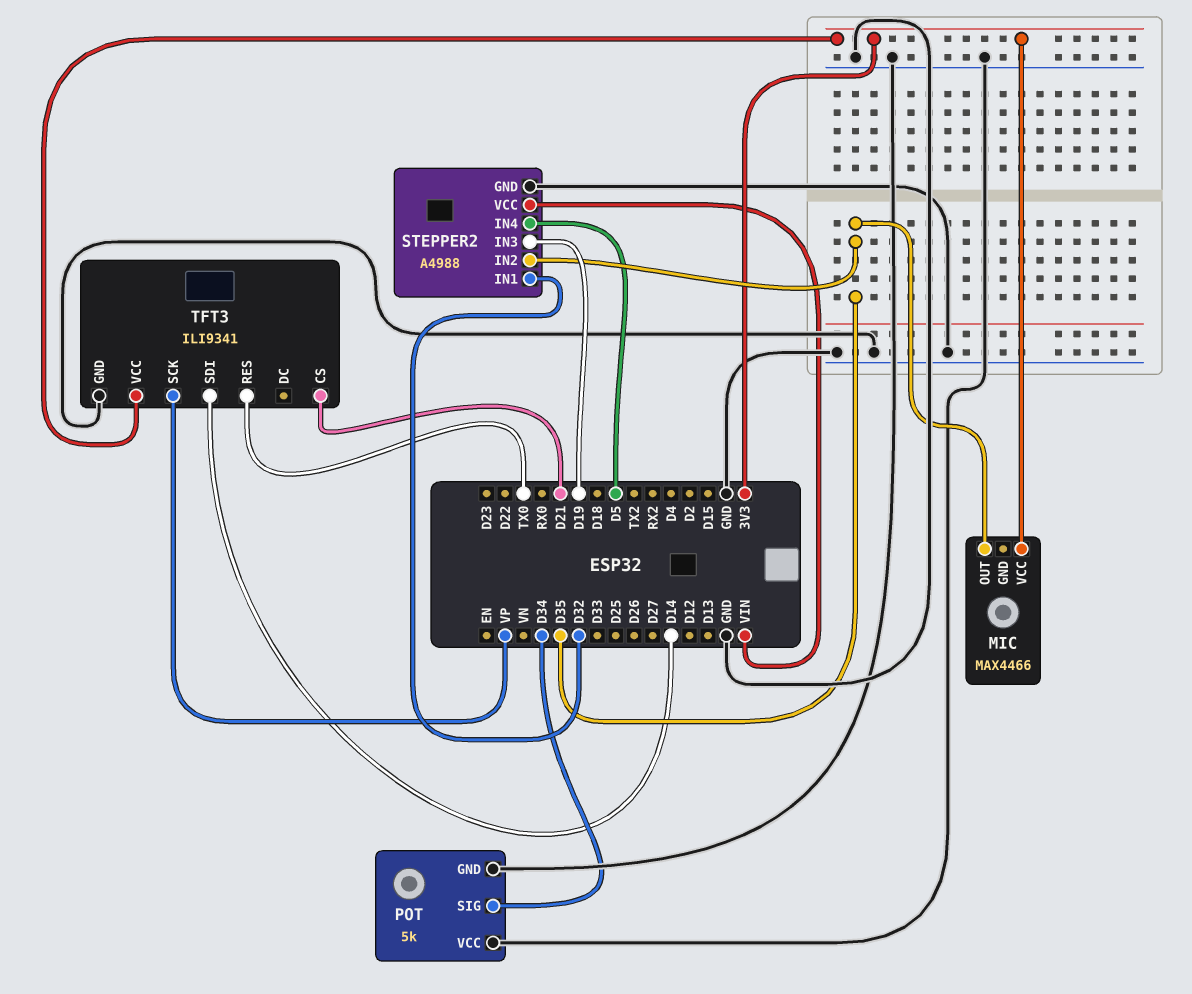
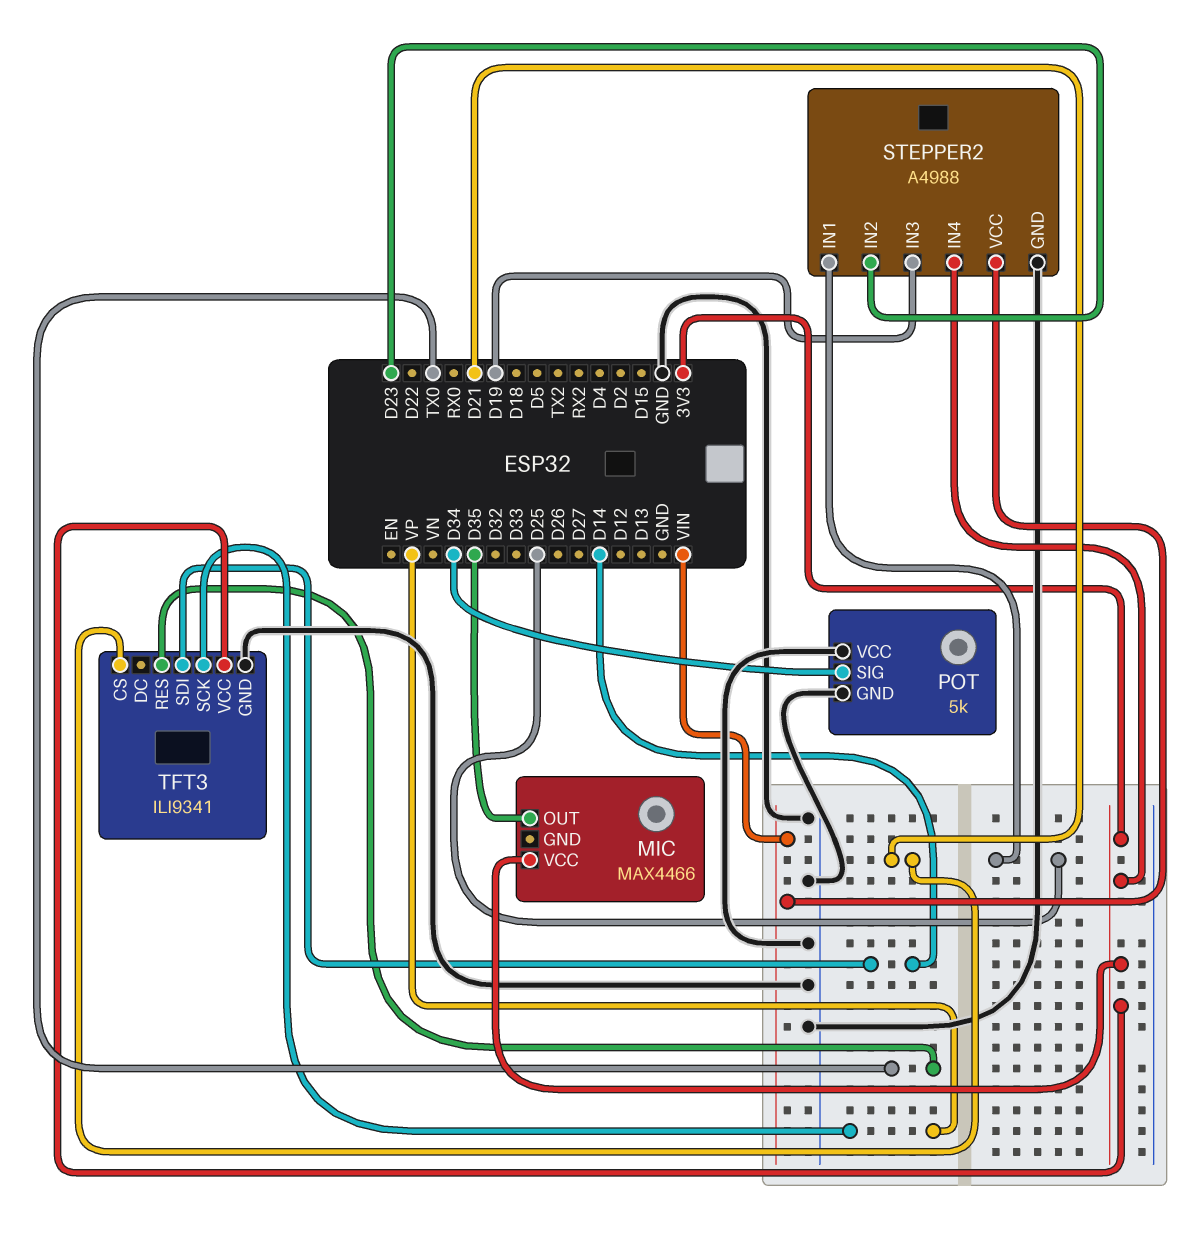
STEPPER2 pin IN1: D32 -> D25
STEPPER2 pin IN2: D35 -> D23
STEPPER2 pin IN4: D5 -> 3V3

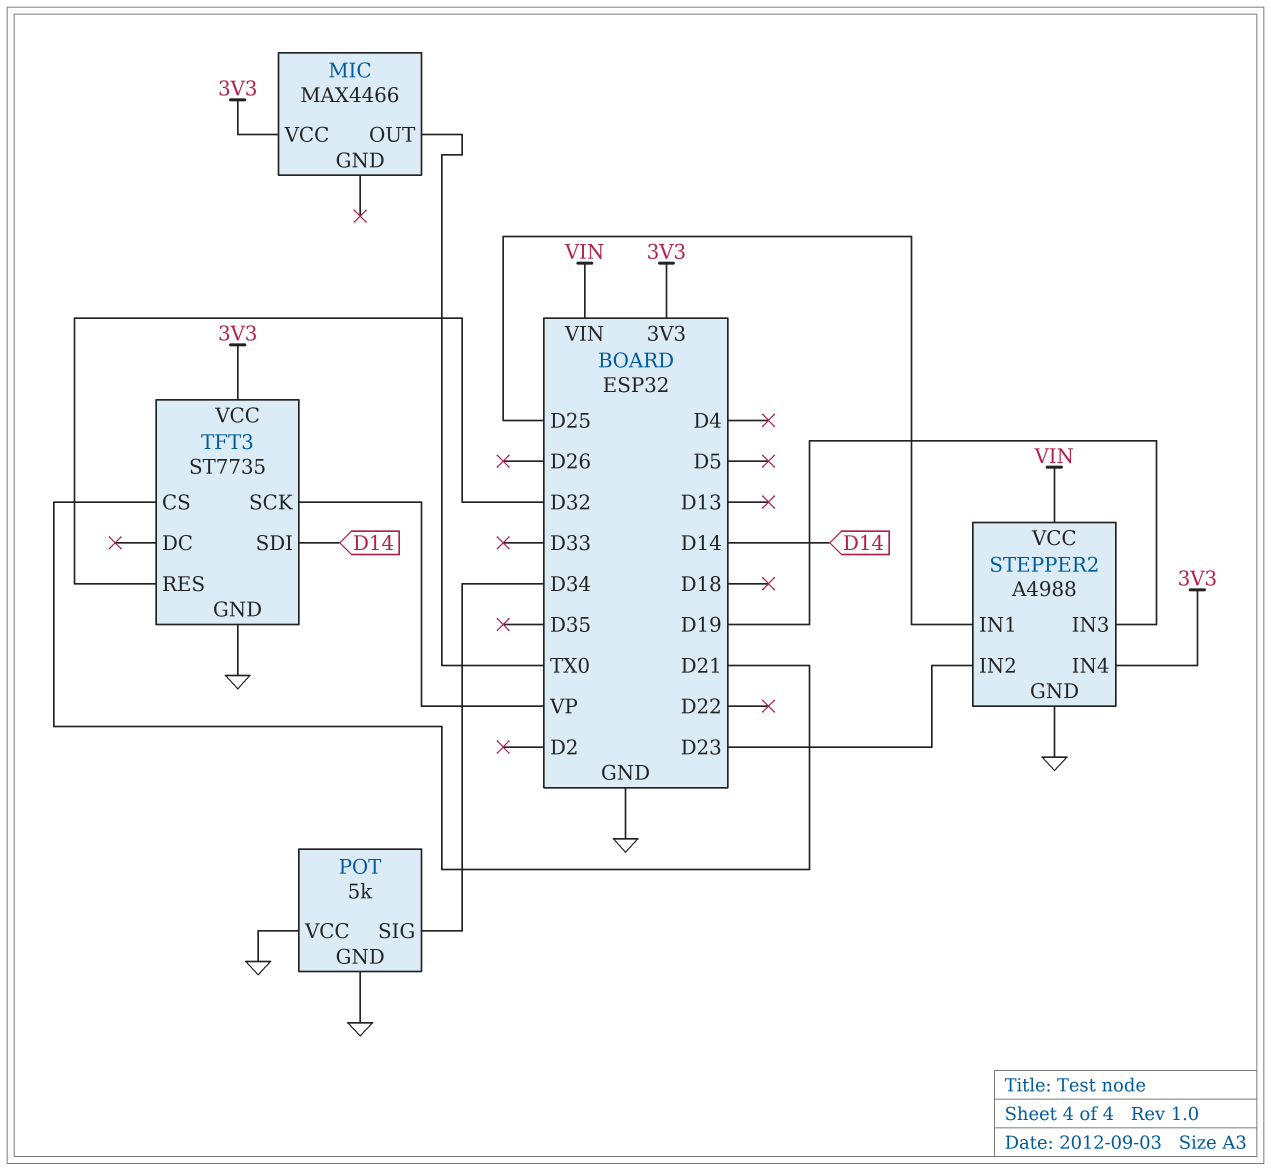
MIC pin OUT: D35 -> TX0
TFT3: ILI9341 -> ST7735
TFT3 pin RES: TX0 -> D32

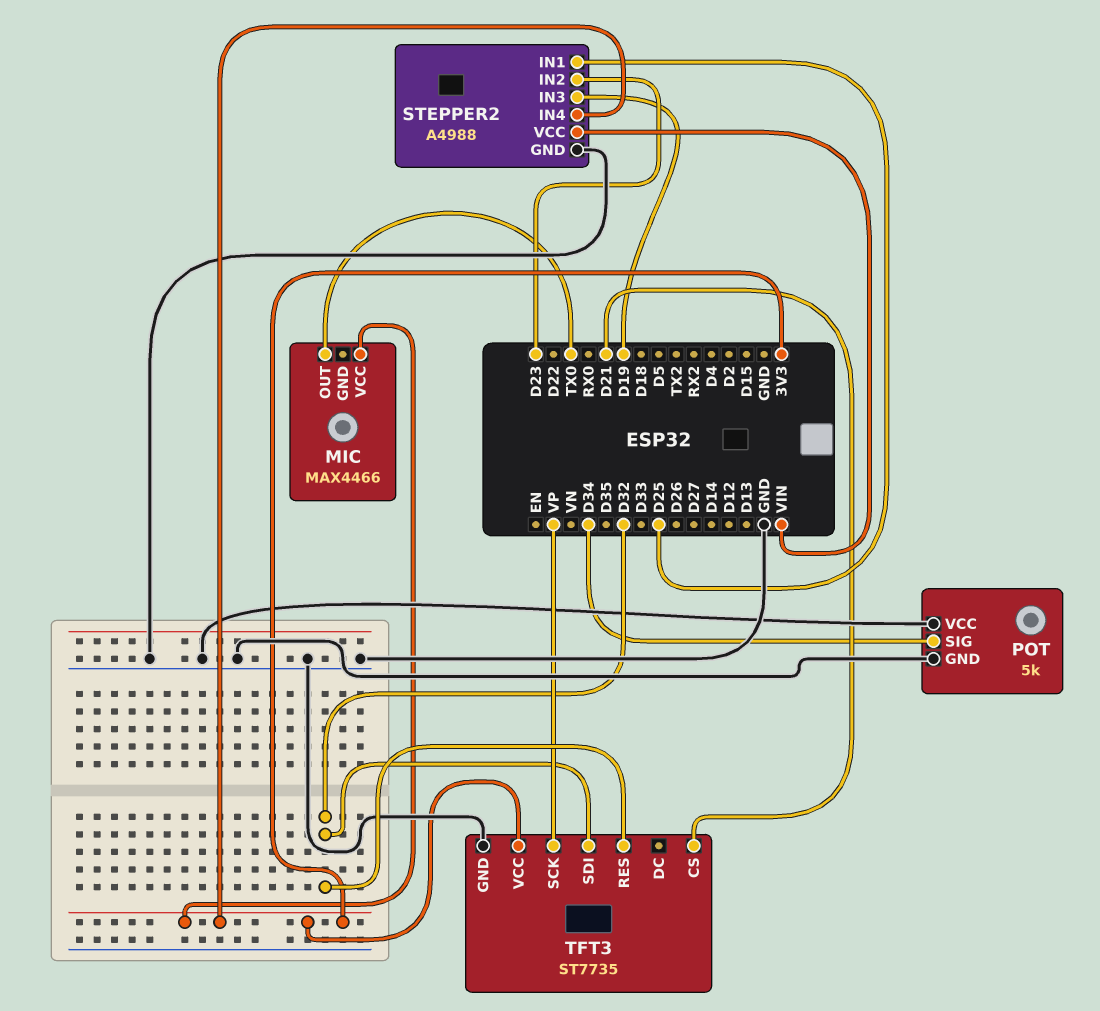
TFT3 pin SDI: D14 -> D32

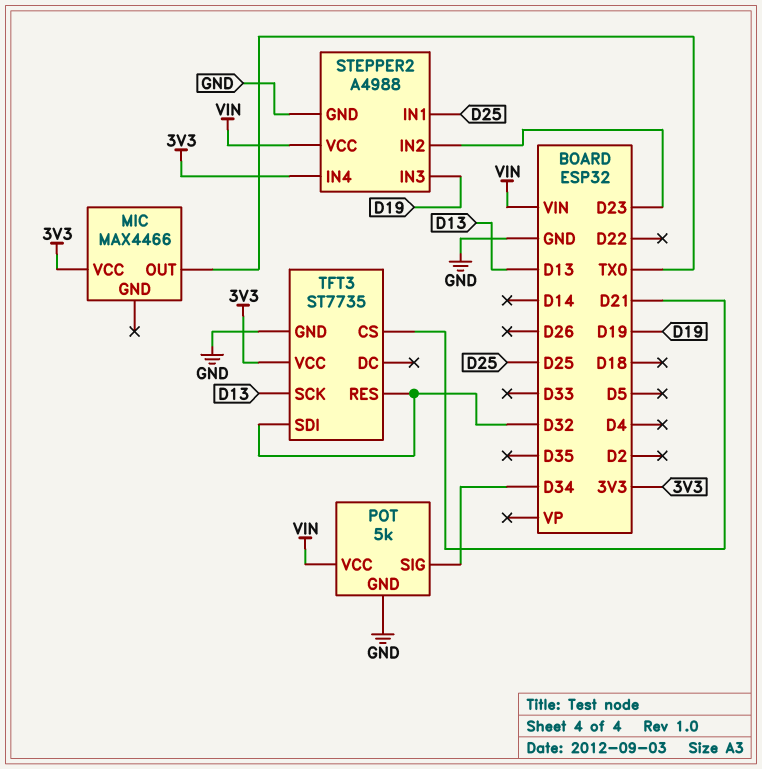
POT pin VCC: GND -> VIN
TFT3 pin SCK: VP -> D13

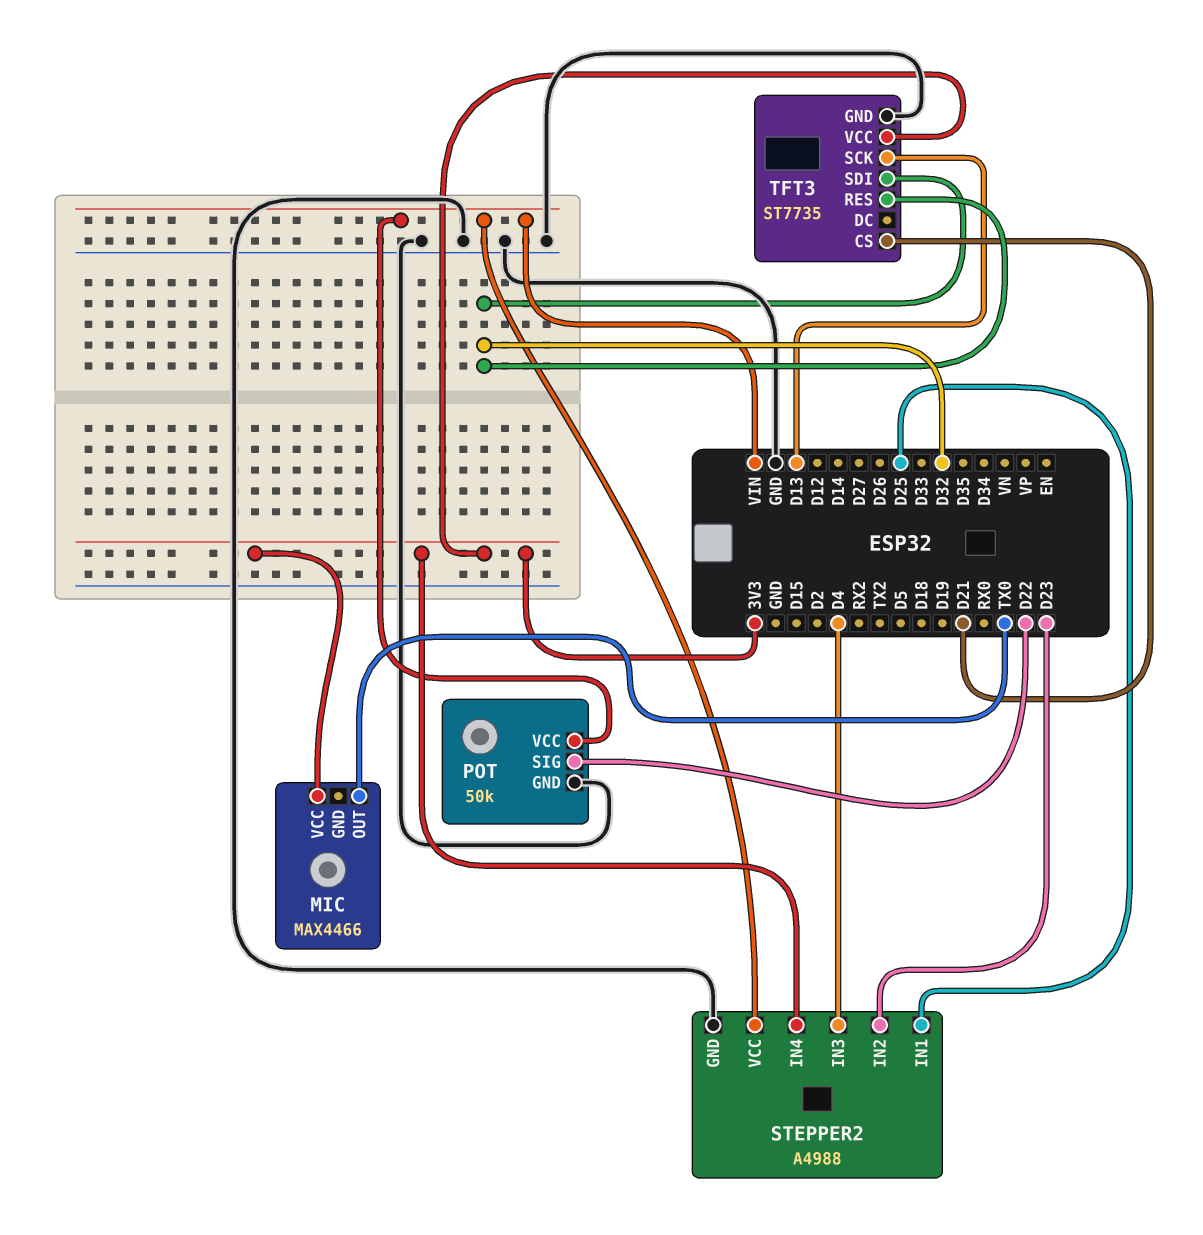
POT: 5k -> 50k
POT pin SIG: D34 -> D22
STEPPER2 pin IN3: D19 -> D4

